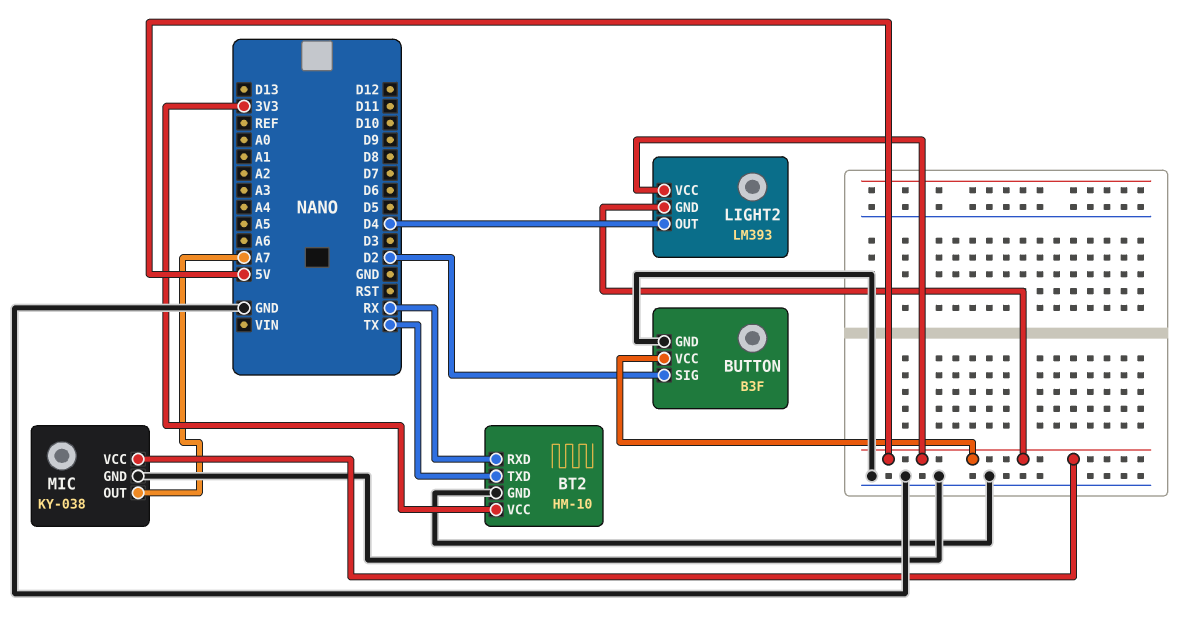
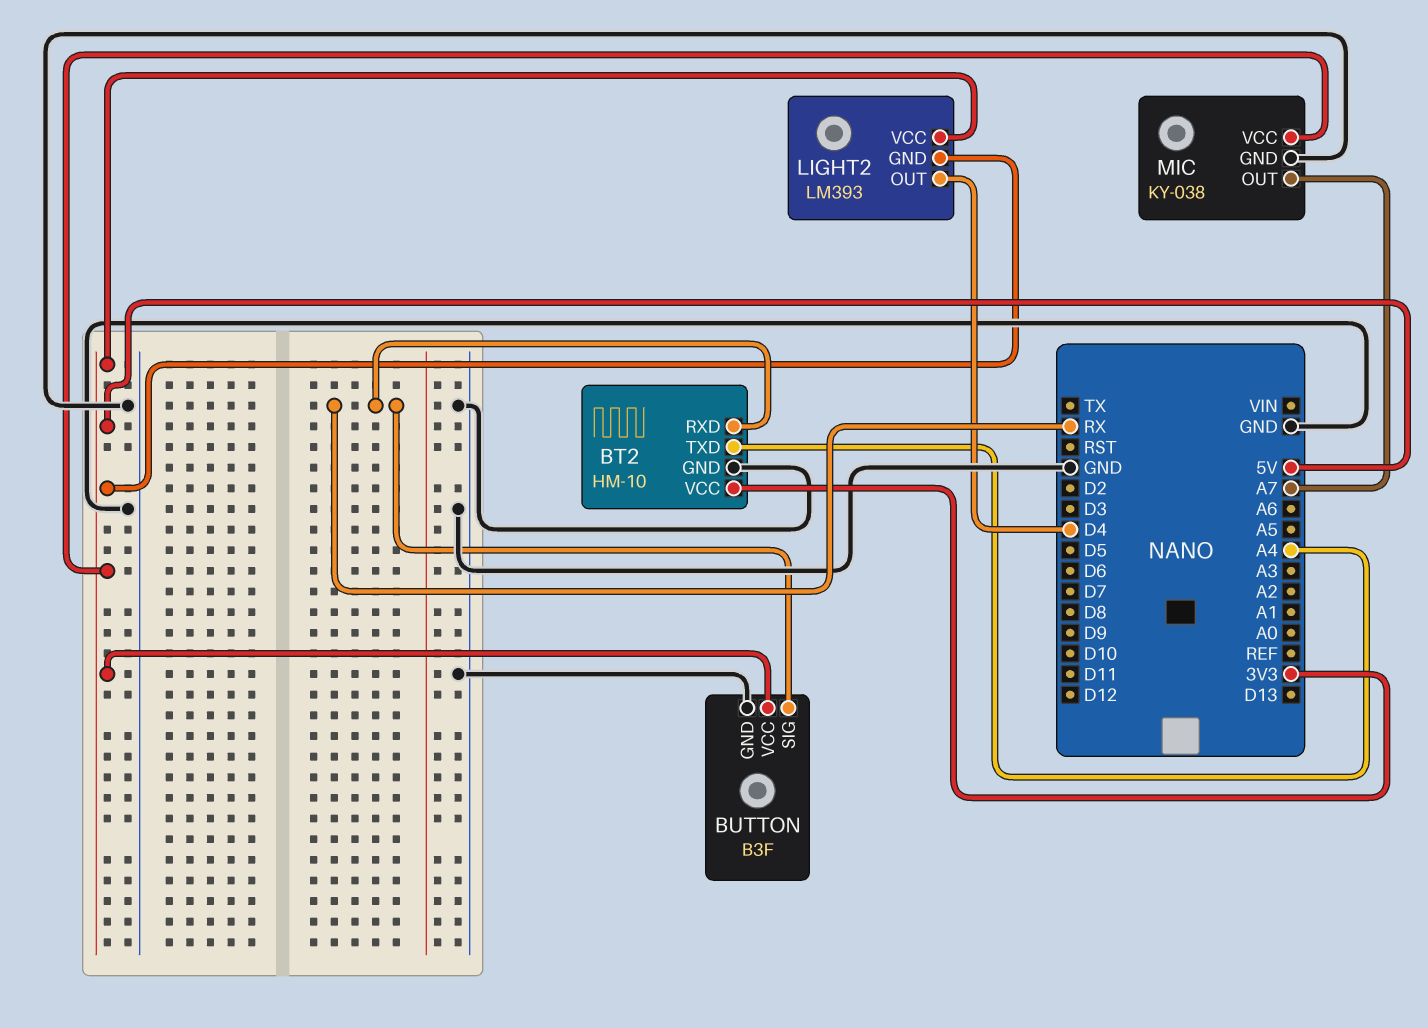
BT2 pin TXD: TX -> A4
BUTTON pin SIG: D2 -> RX

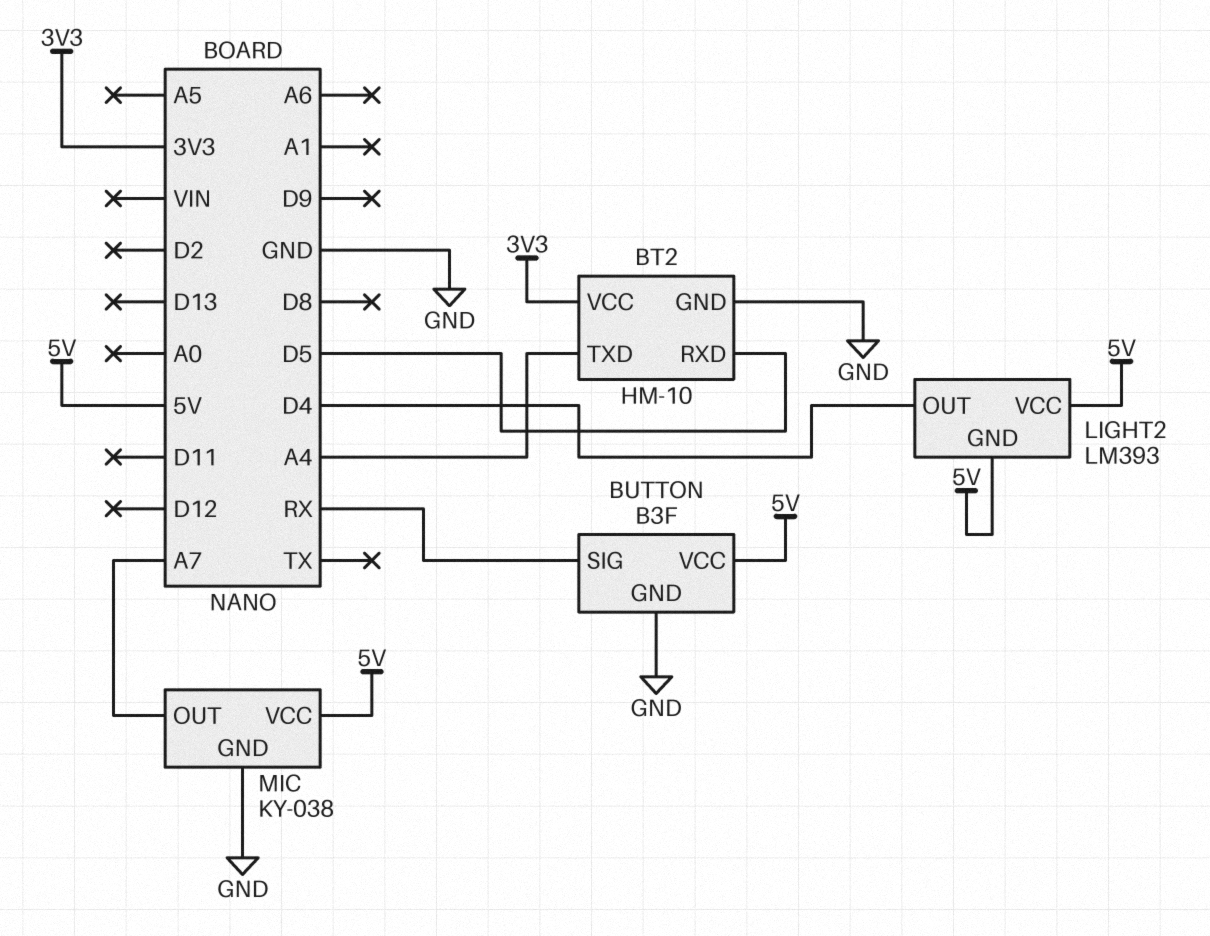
BT2 pin RXD: RX -> D5

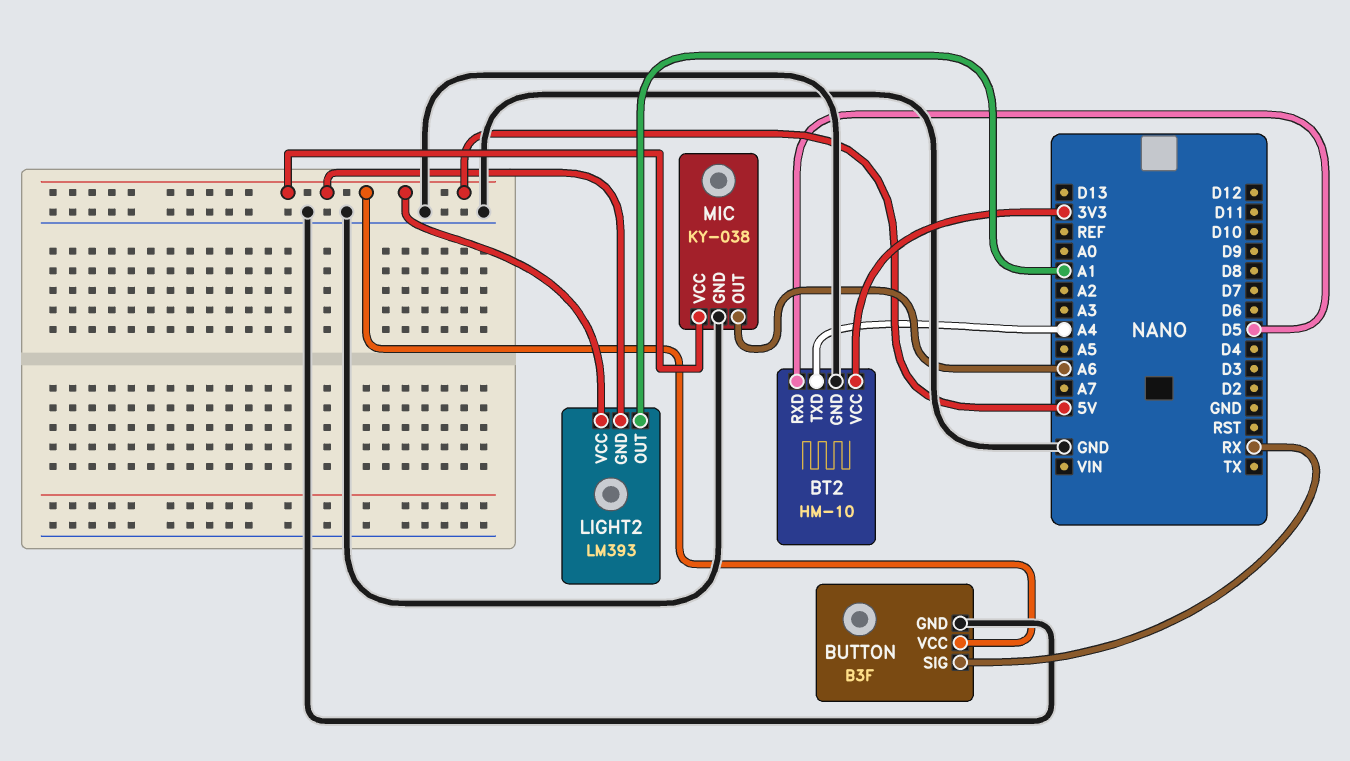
LIGHT2 pin OUT: D4 -> A1
MIC pin OUT: A7 -> A6

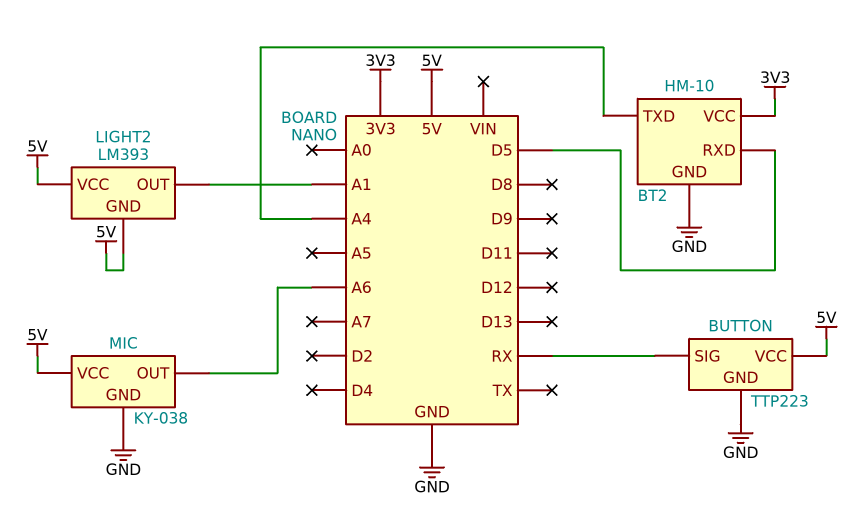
BUTTON: B3F -> TTP223

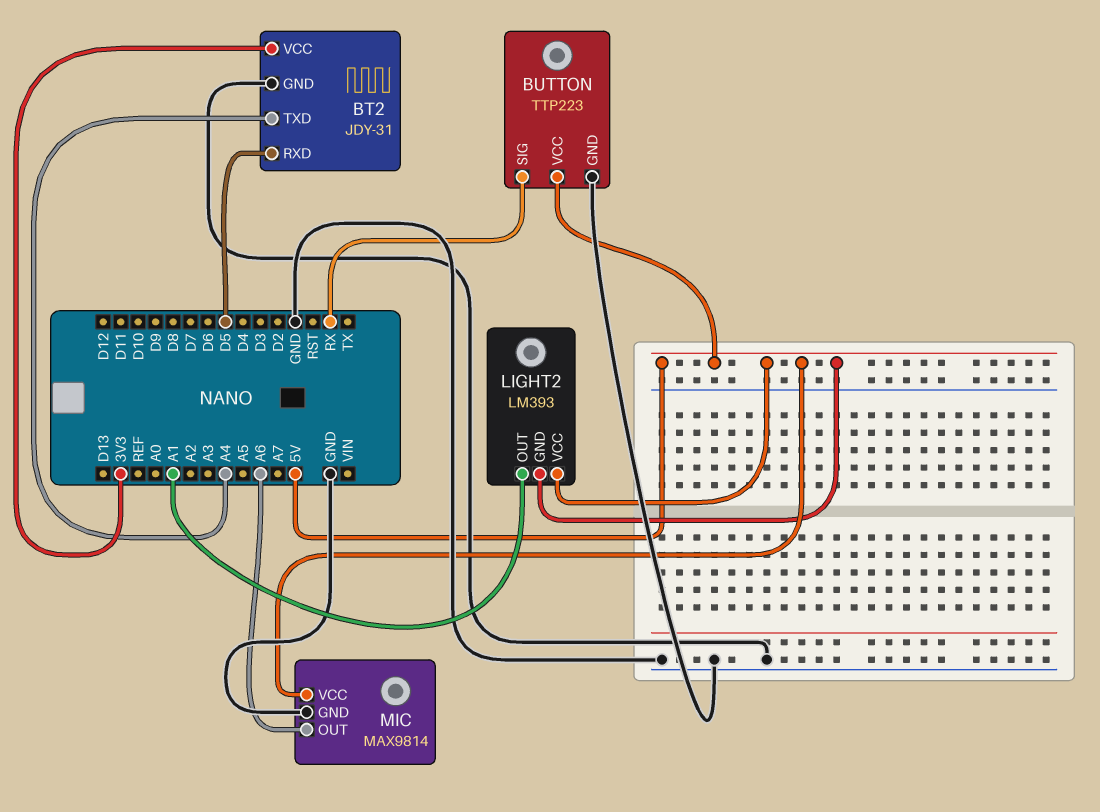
BT2: HM-10 -> JDY-31
MIC: KY-038 -> MAX9814

